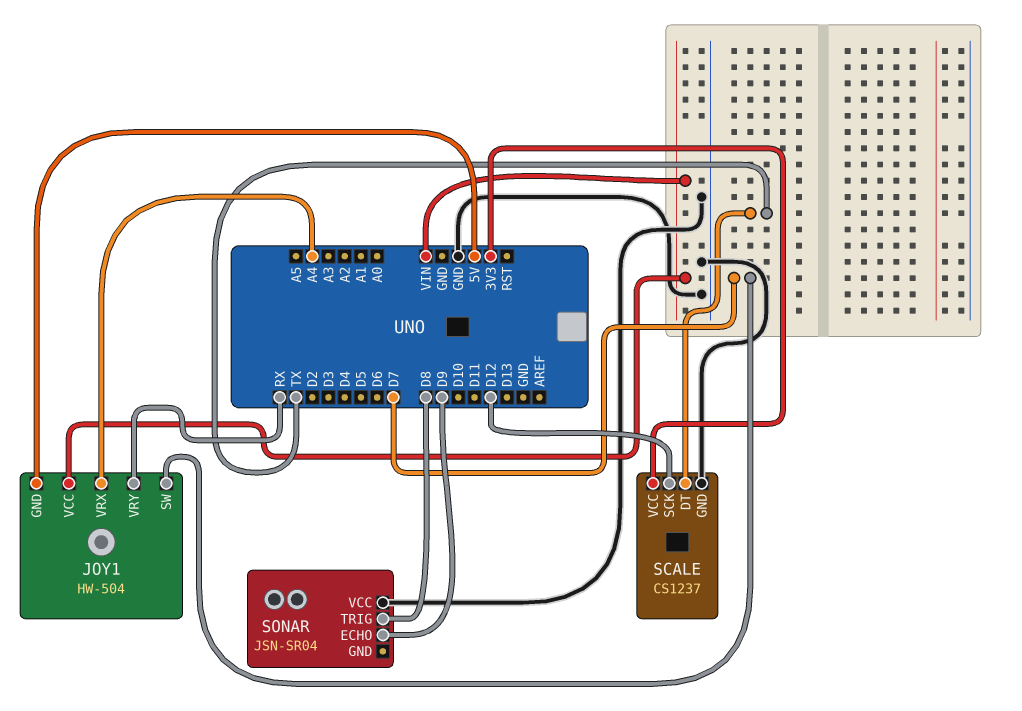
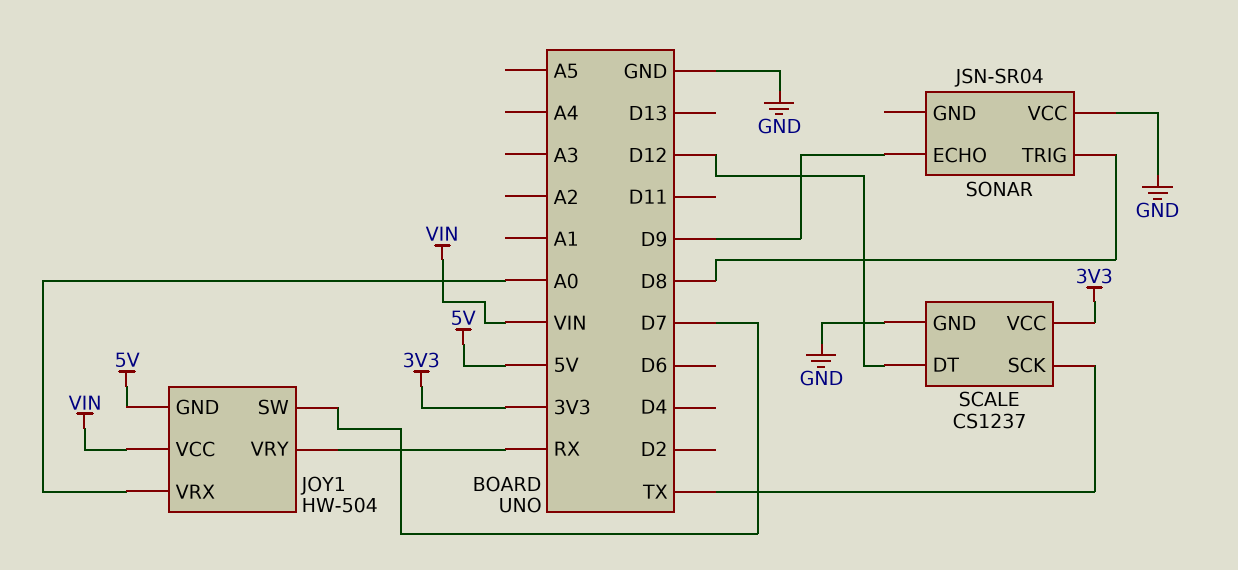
JOY1 pin VRX: A4 -> A0
SCALE pin DT: TX -> D12
SCALE pin SCK: D12 -> TX

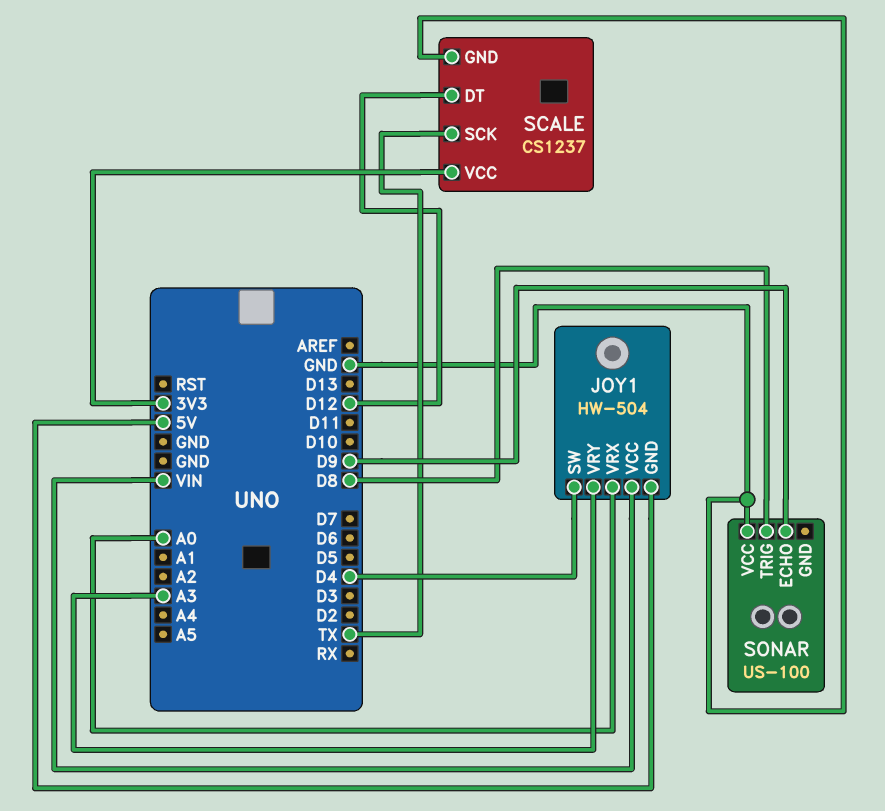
JOY1 pin SW: D7 -> D4
JOY1 pin VRY: RX -> A3
SONAR: JSN-SR04 -> US-100

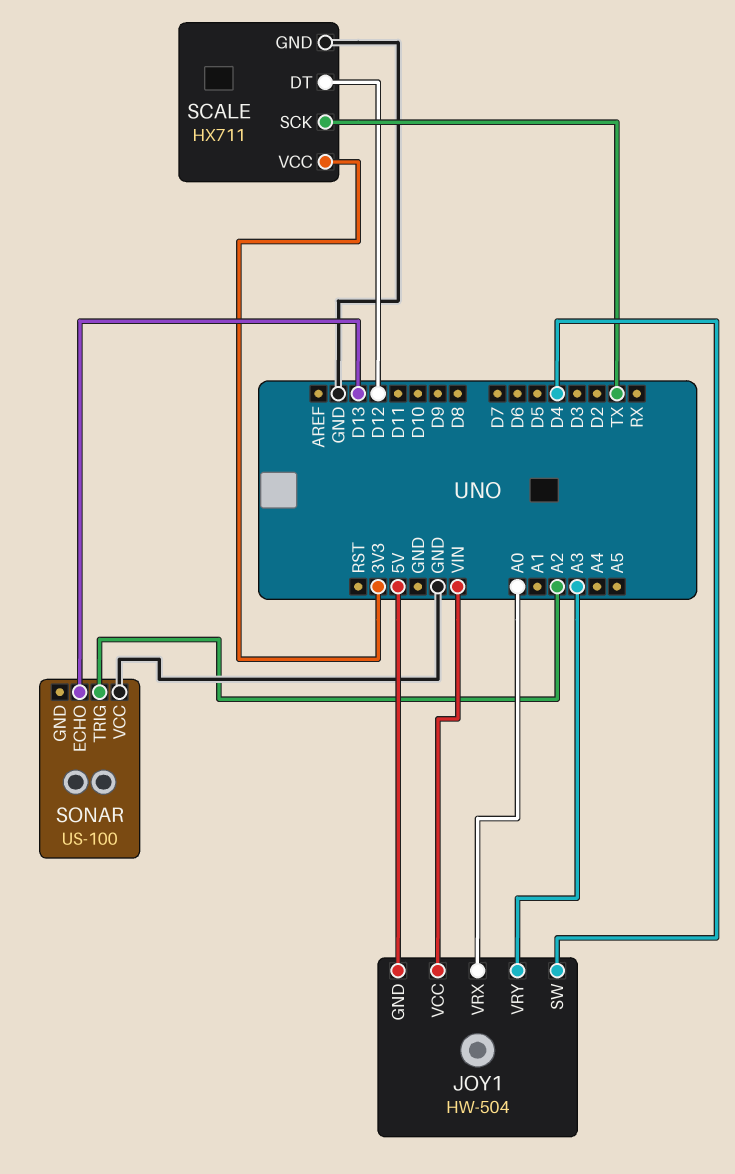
SCALE: CS1237 -> HX711
SONAR pin ECHO: D9 -> D13
SONAR pin TRIG: D8 -> A2

